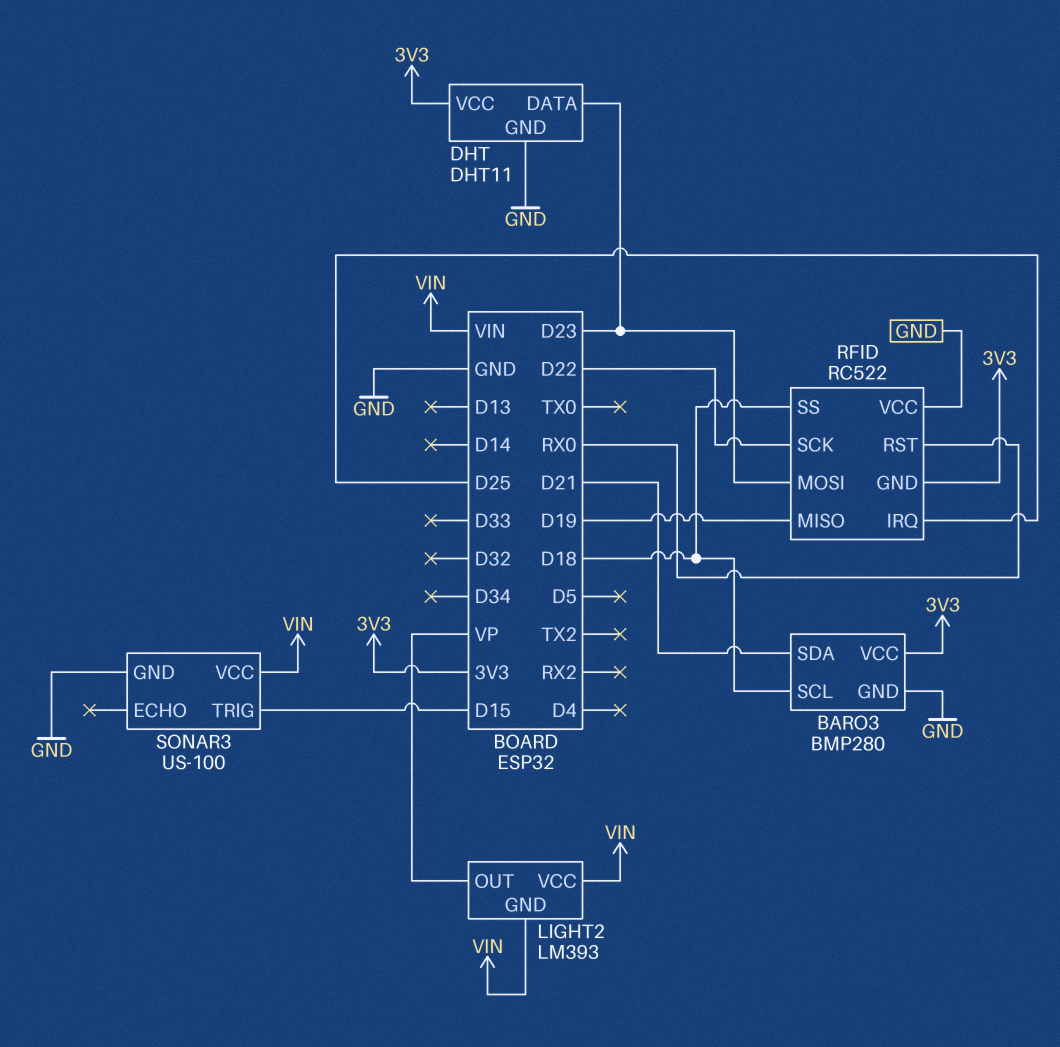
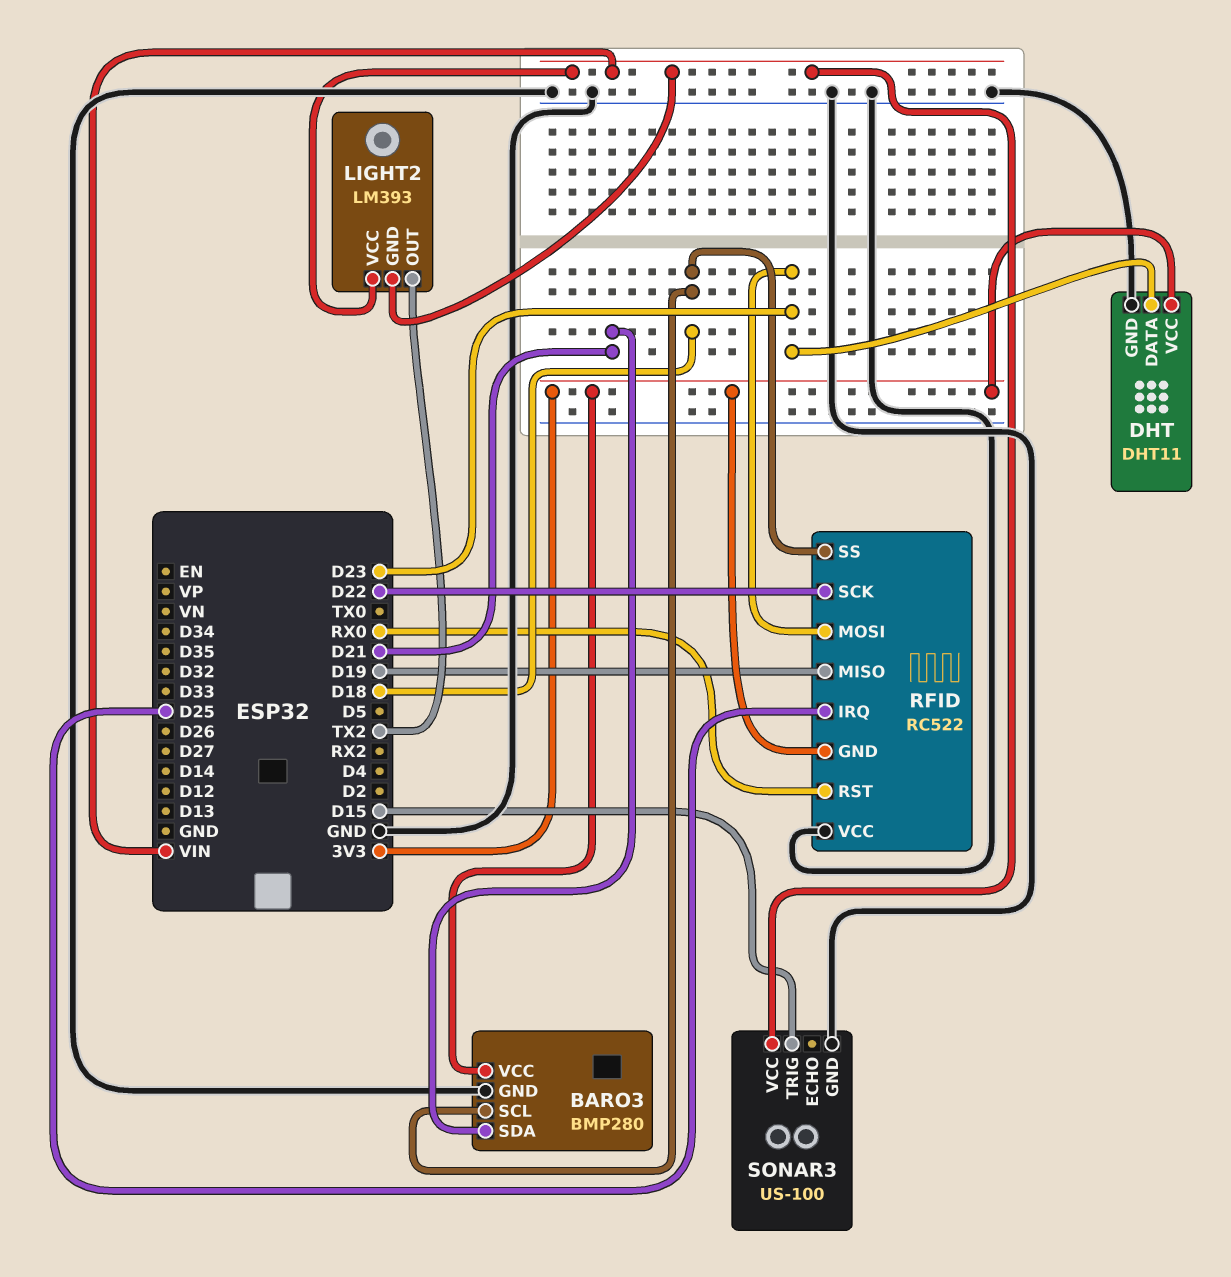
LIGHT2 pin OUT: VP -> TX2

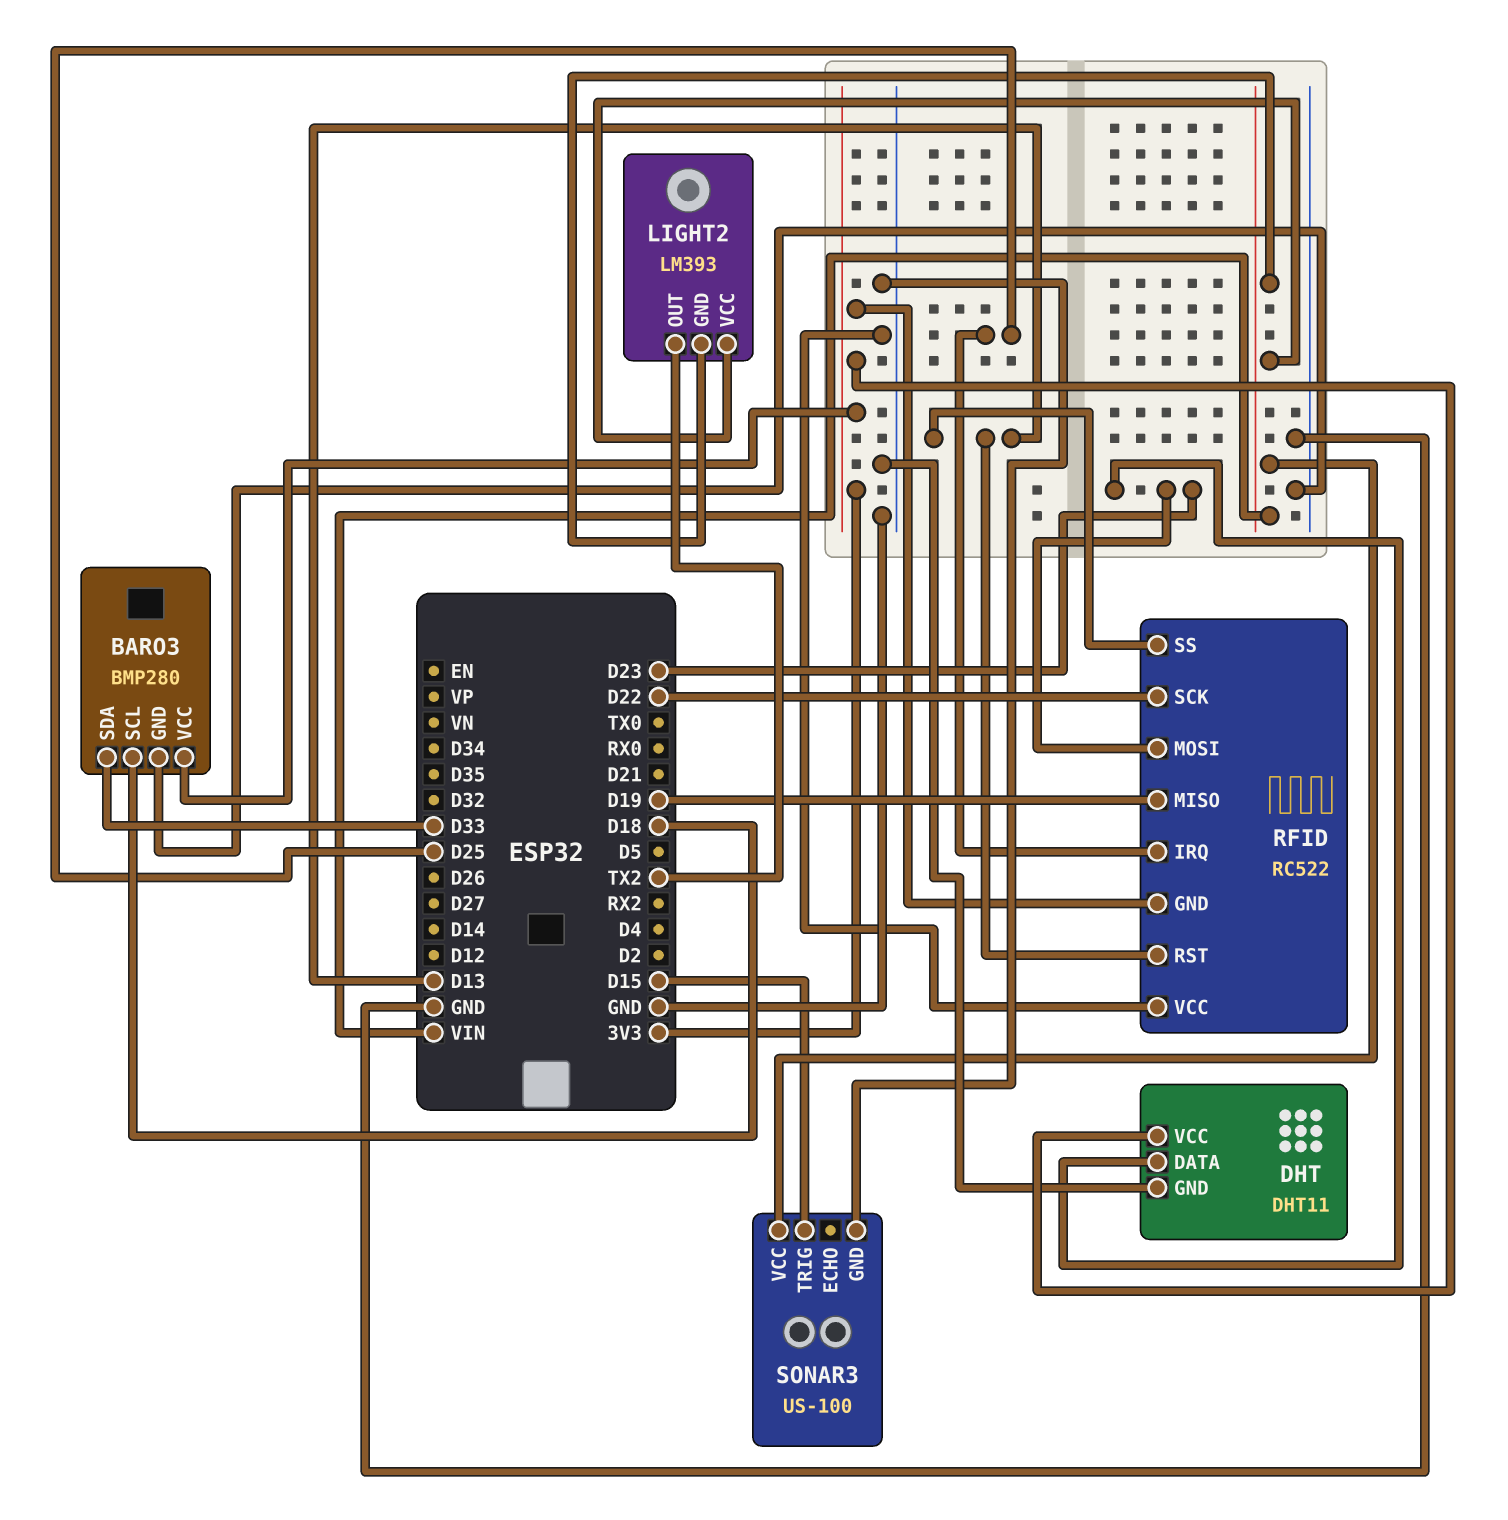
BARO3 pin SDA: D21 -> D33
RFID pin RST: RX0 -> D13
RFID pin SS: D18 -> D13

